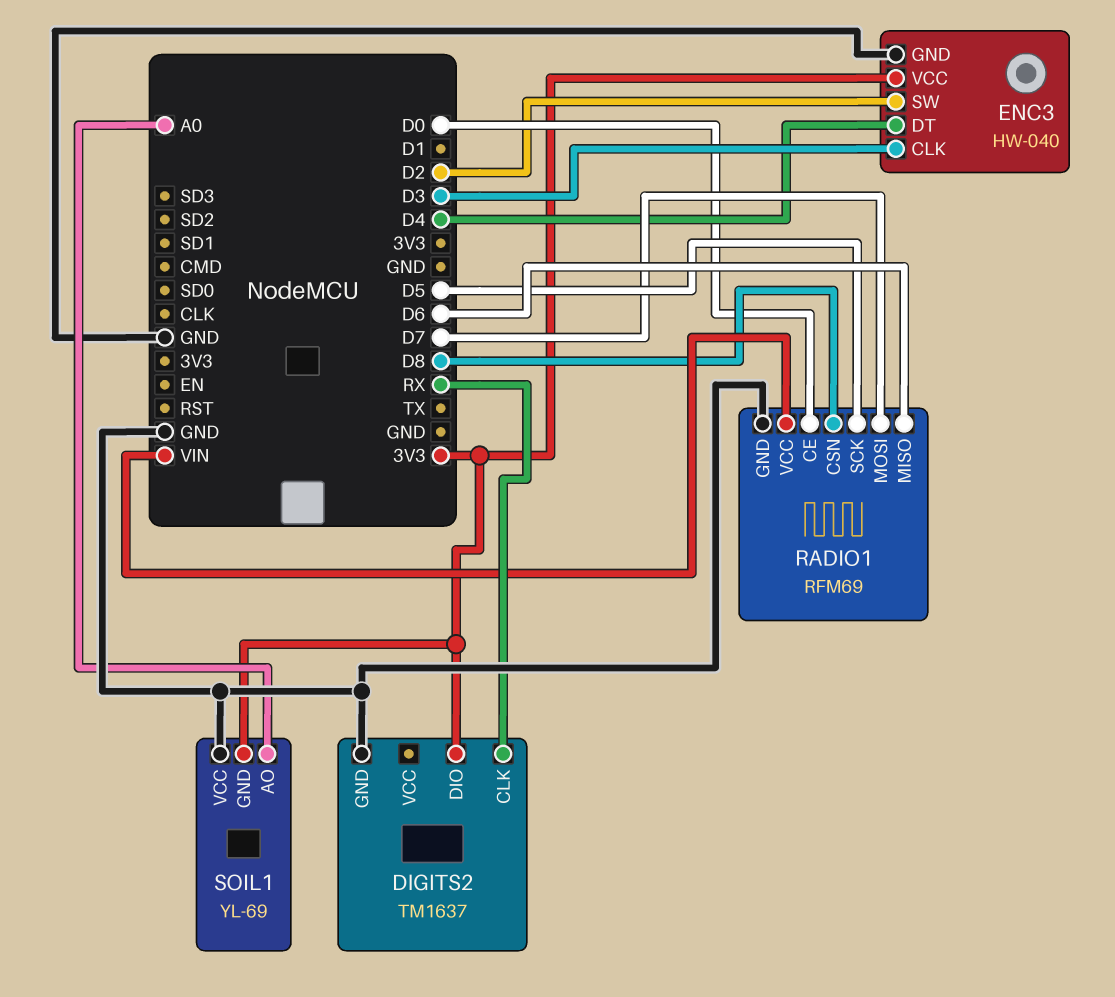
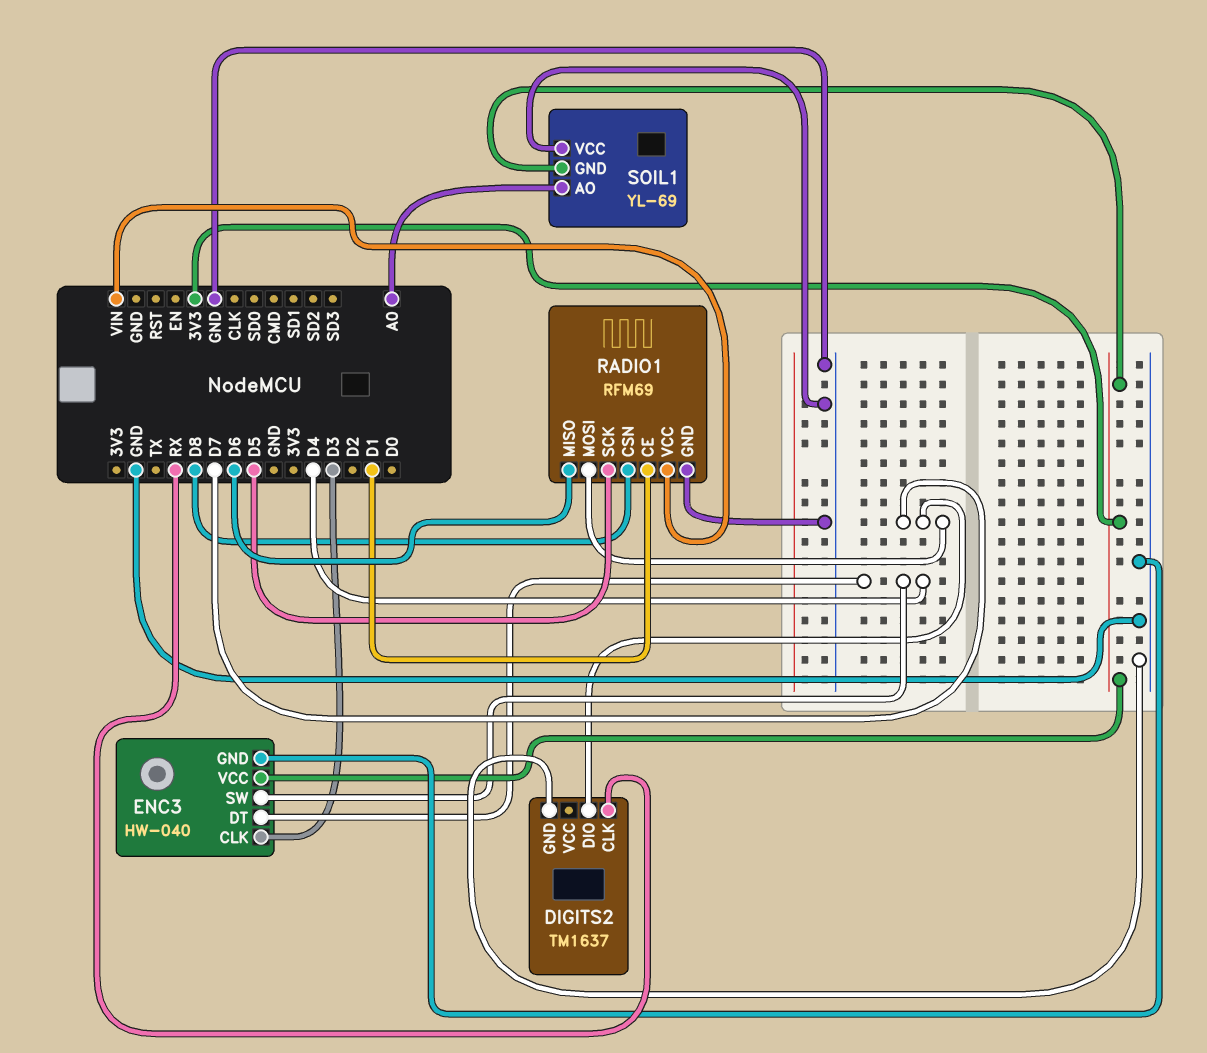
DIGITS2 pin DIO: 3V3 -> D7
ENC3 pin SW: D2 -> D4
RADIO1 pin CE: D0 -> D1

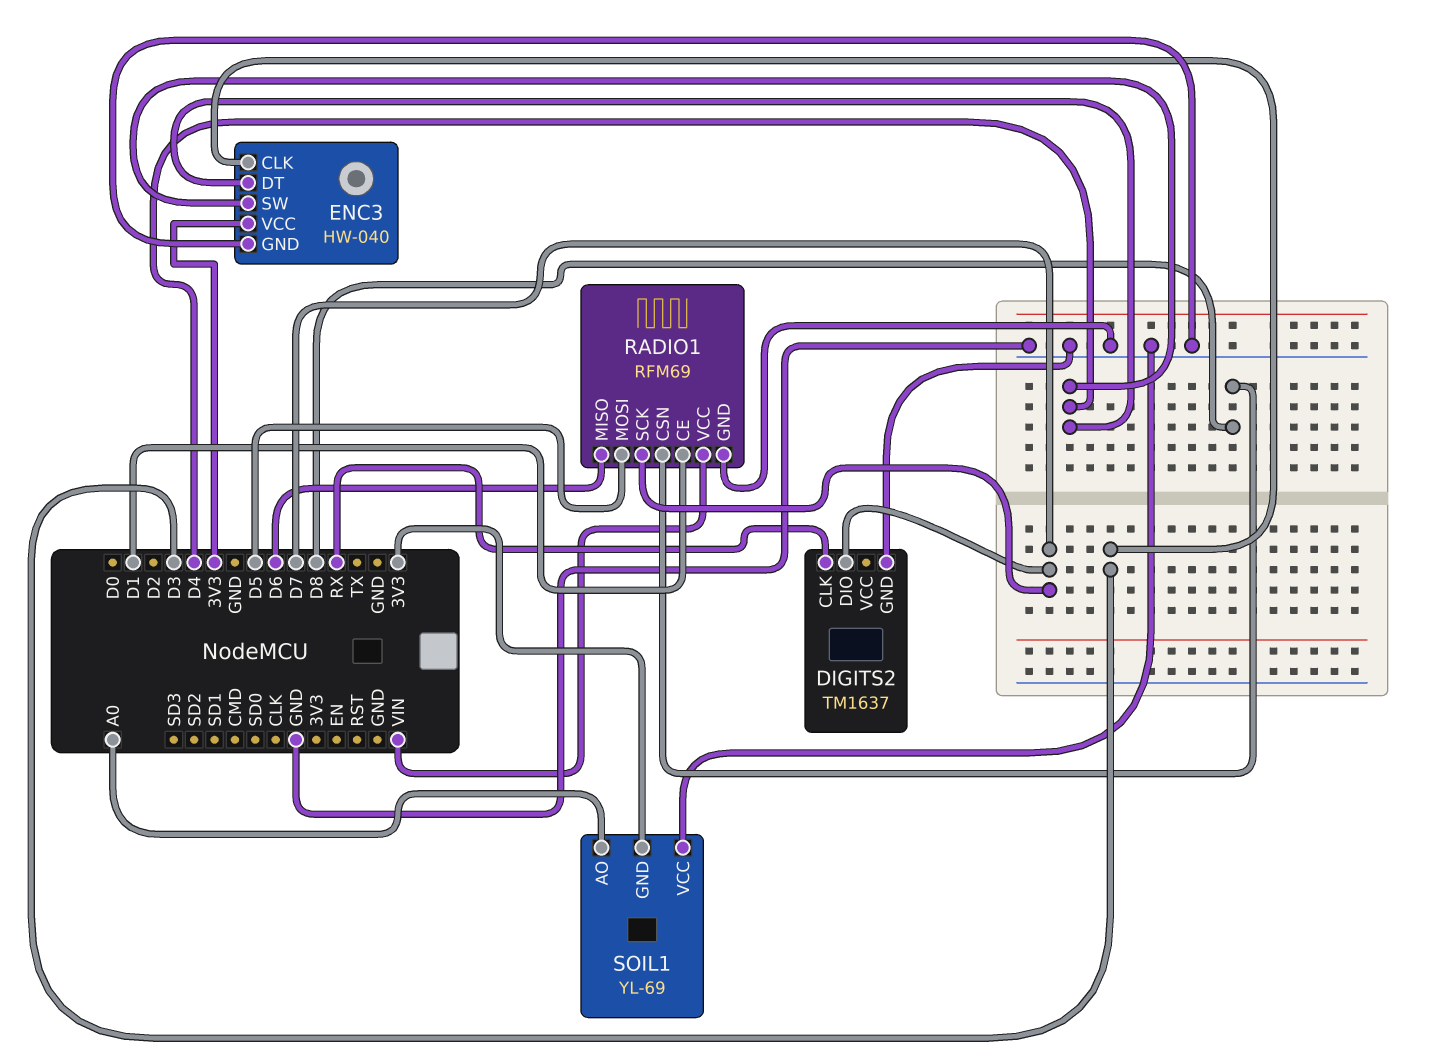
RADIO1 pin MOSI: D7 -> D5
RADIO1 pin SCK: D5 -> D7

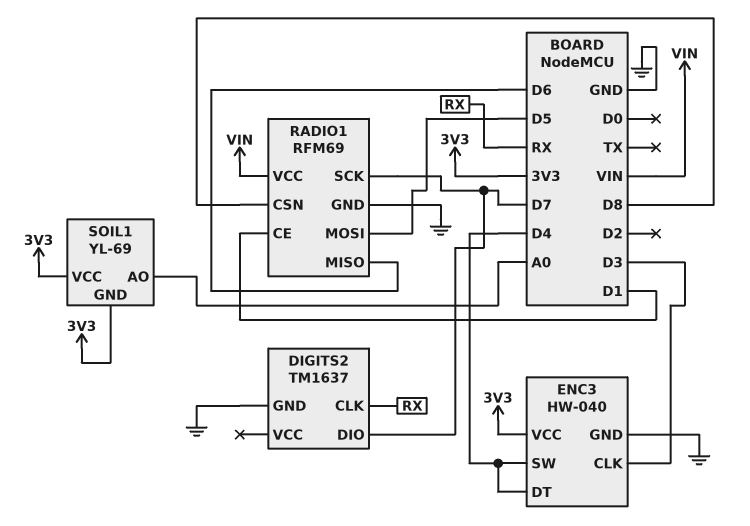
SOIL1 pin VCC: GND -> 3V3

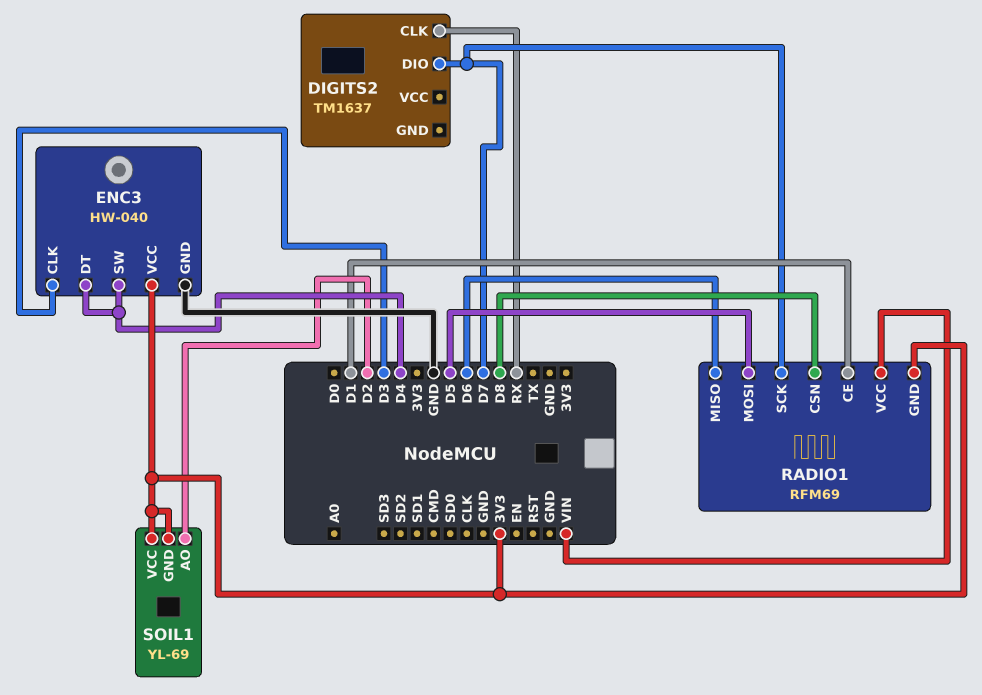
DIGITS2 pin GND: GND -> none
RADIO1 pin GND: GND -> 3V3
SOIL1 pin AO: A0 -> D2

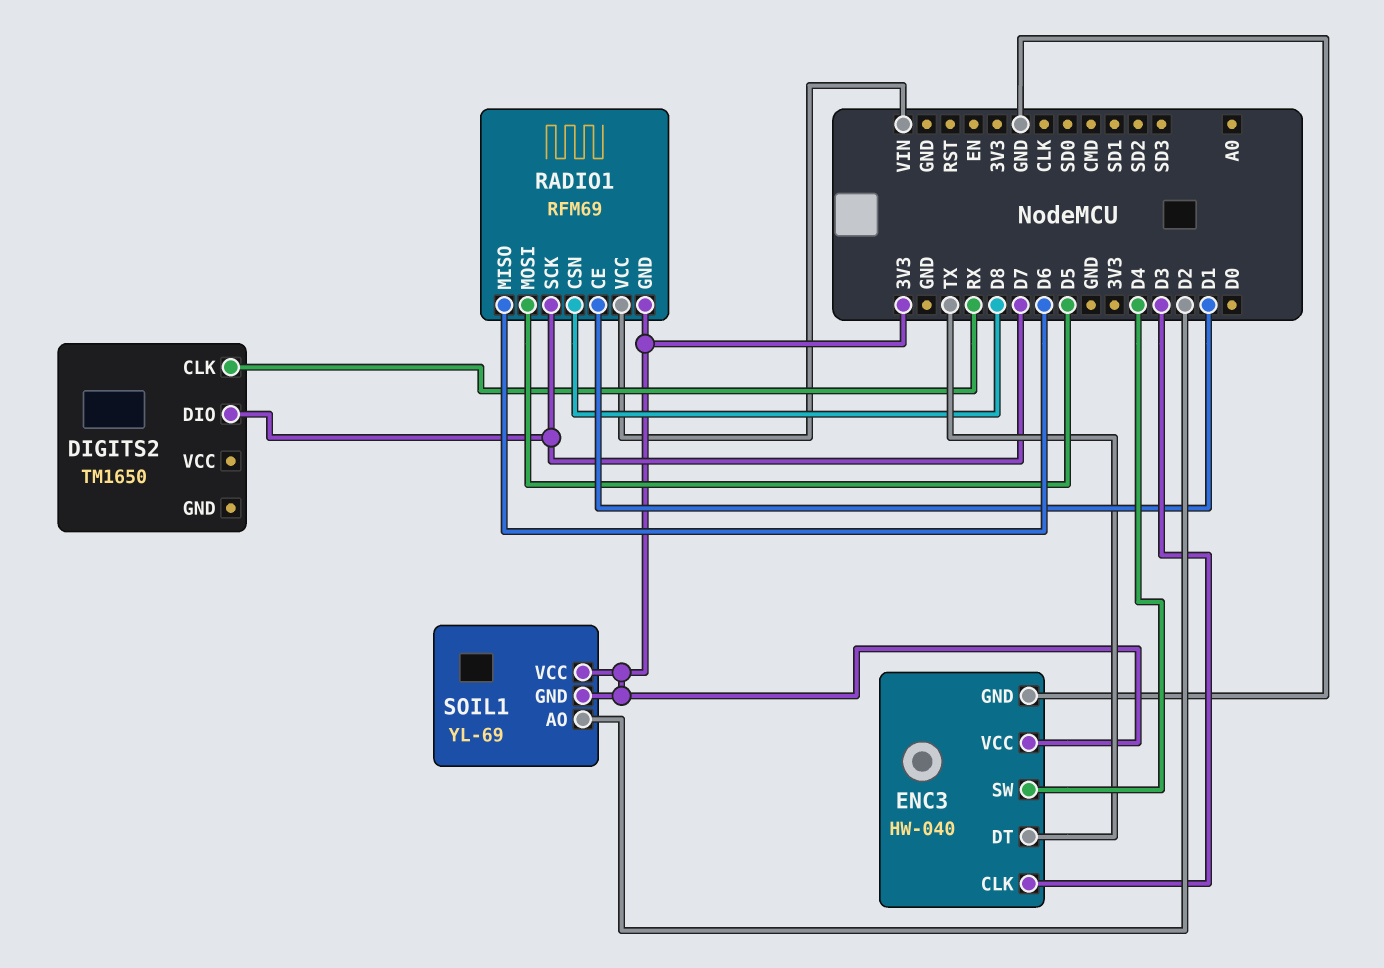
DIGITS2: TM1637 -> TM1650
ENC3 pin DT: D4 -> TX

